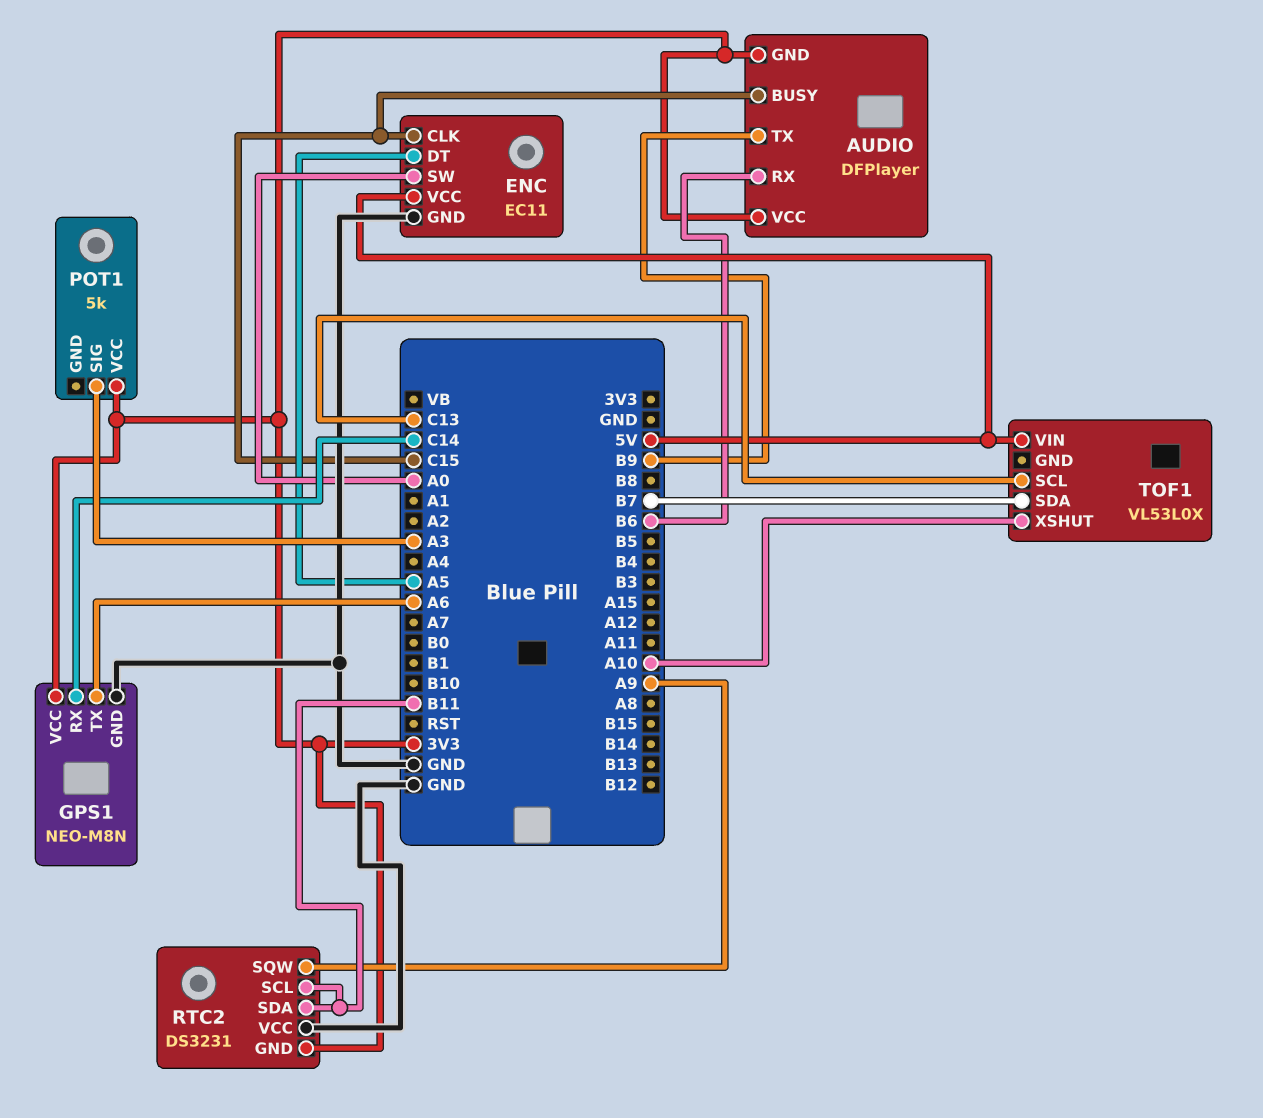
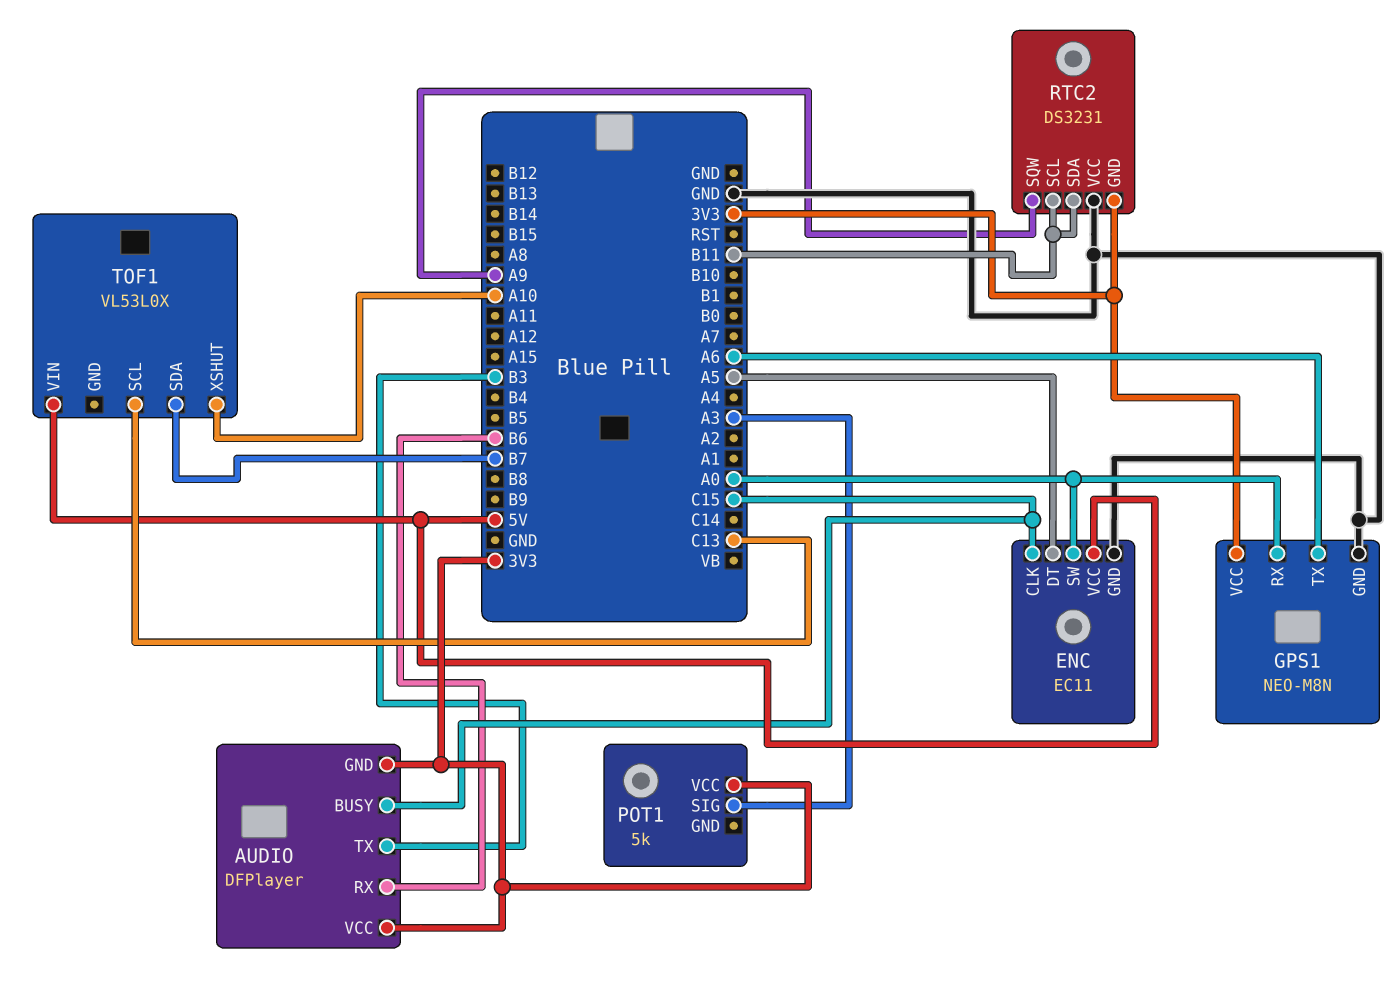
AUDIO pin TX: B9 -> B3
GPS1 pin RX: C14 -> A0

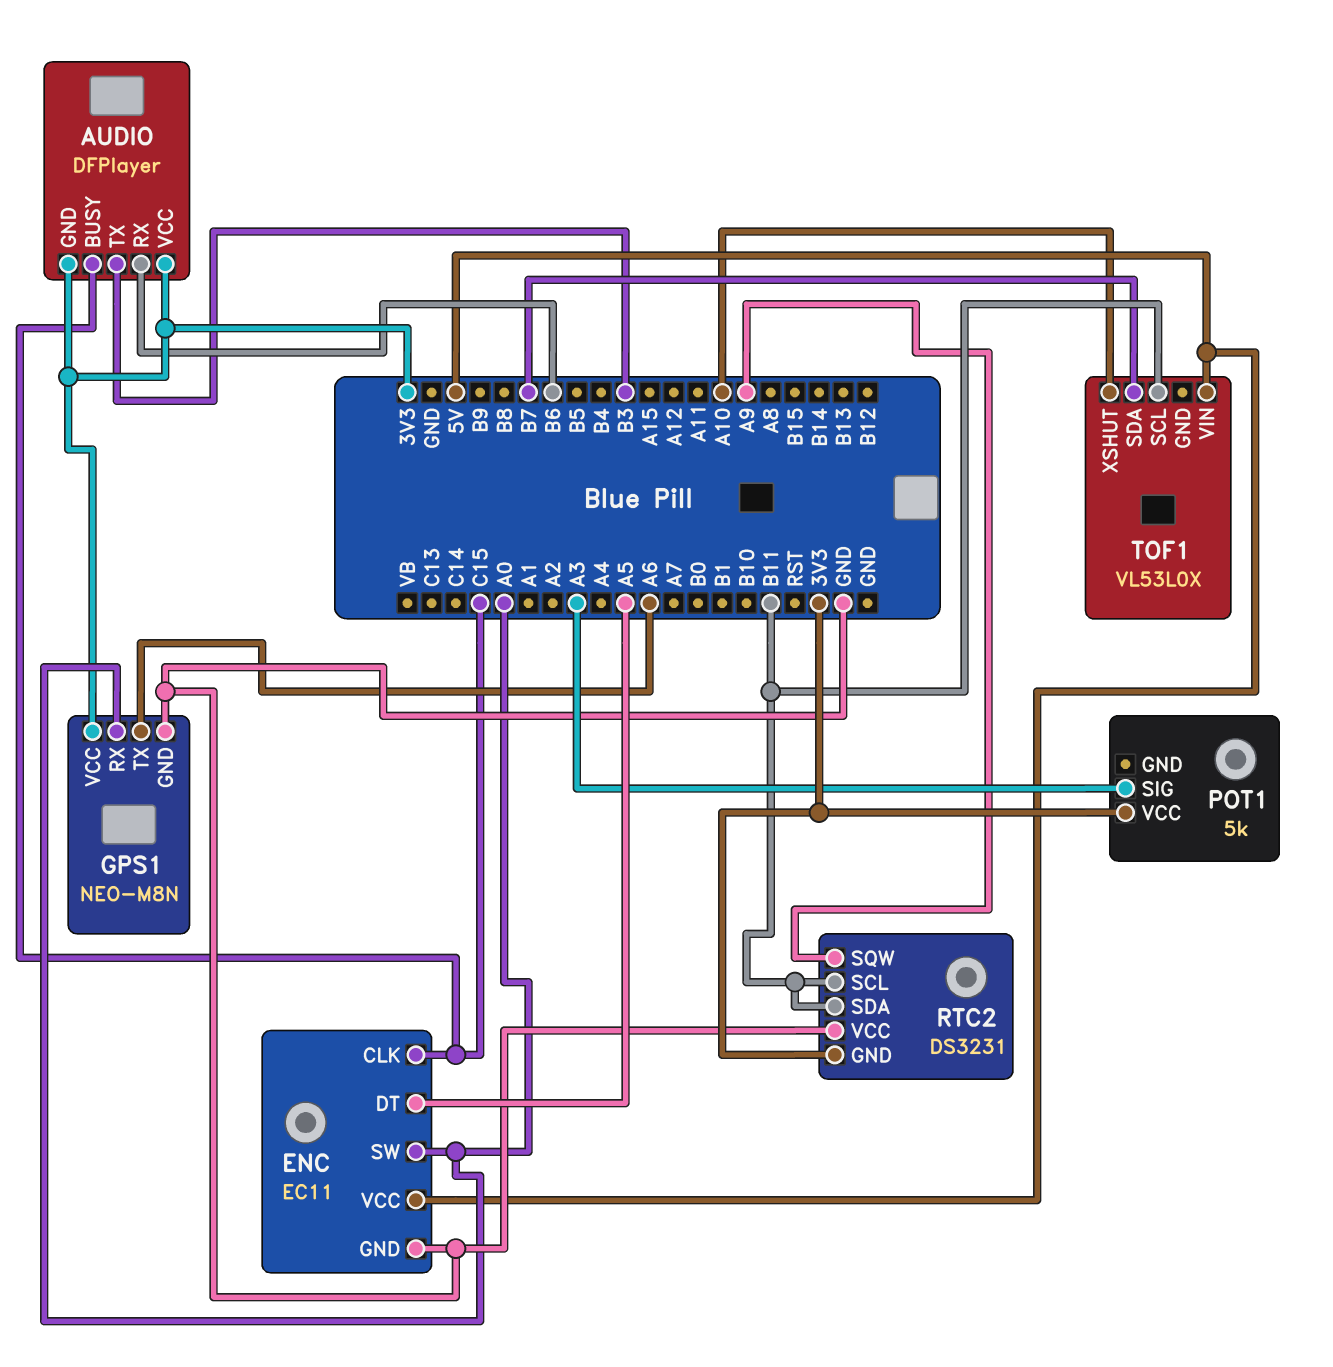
TOF1 pin SCL: C13 -> B11

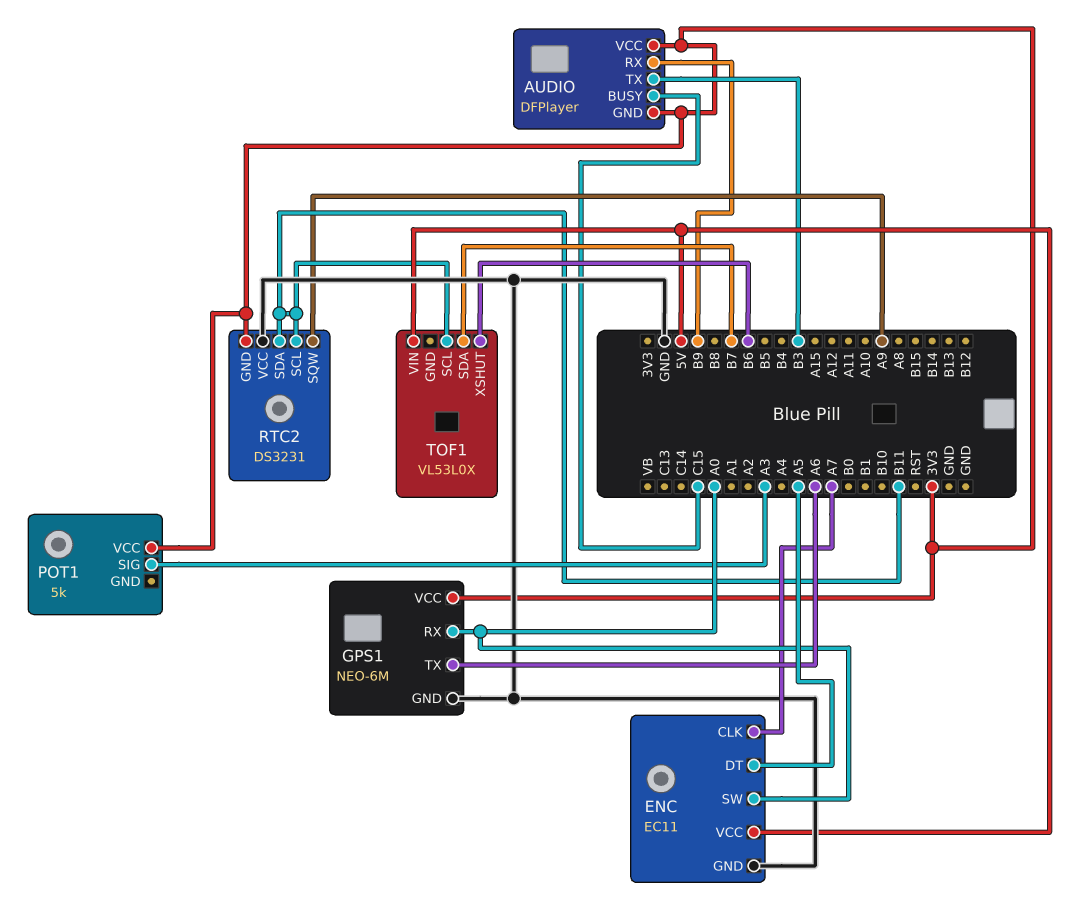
AUDIO pin RX: B6 -> B9
ENC pin CLK: C15 -> A7
GPS1: NEO-M8N -> NEO-6M
TOF1 pin XSHUT: A10 -> B6

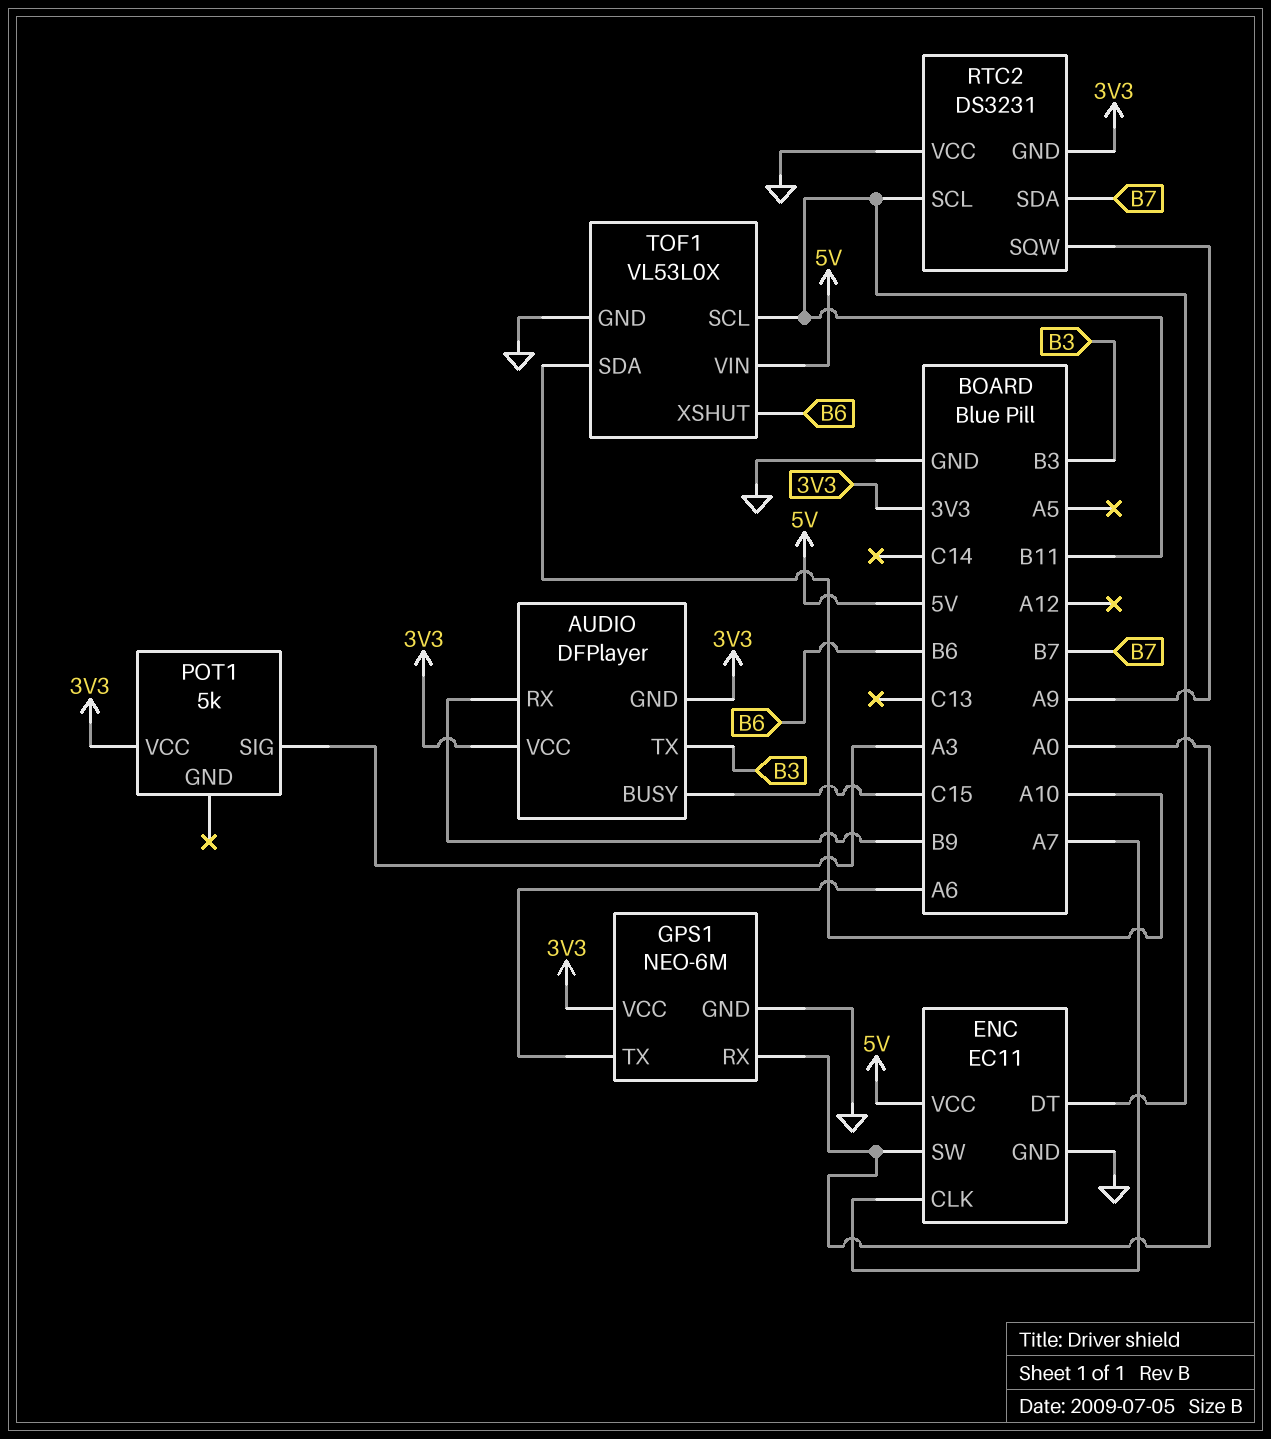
ENC pin DT: A5 -> B11
RTC2 pin SDA: B11 -> B7
TOF1 pin GND: none -> GND
TOF1 pin SDA: B7 -> A10

